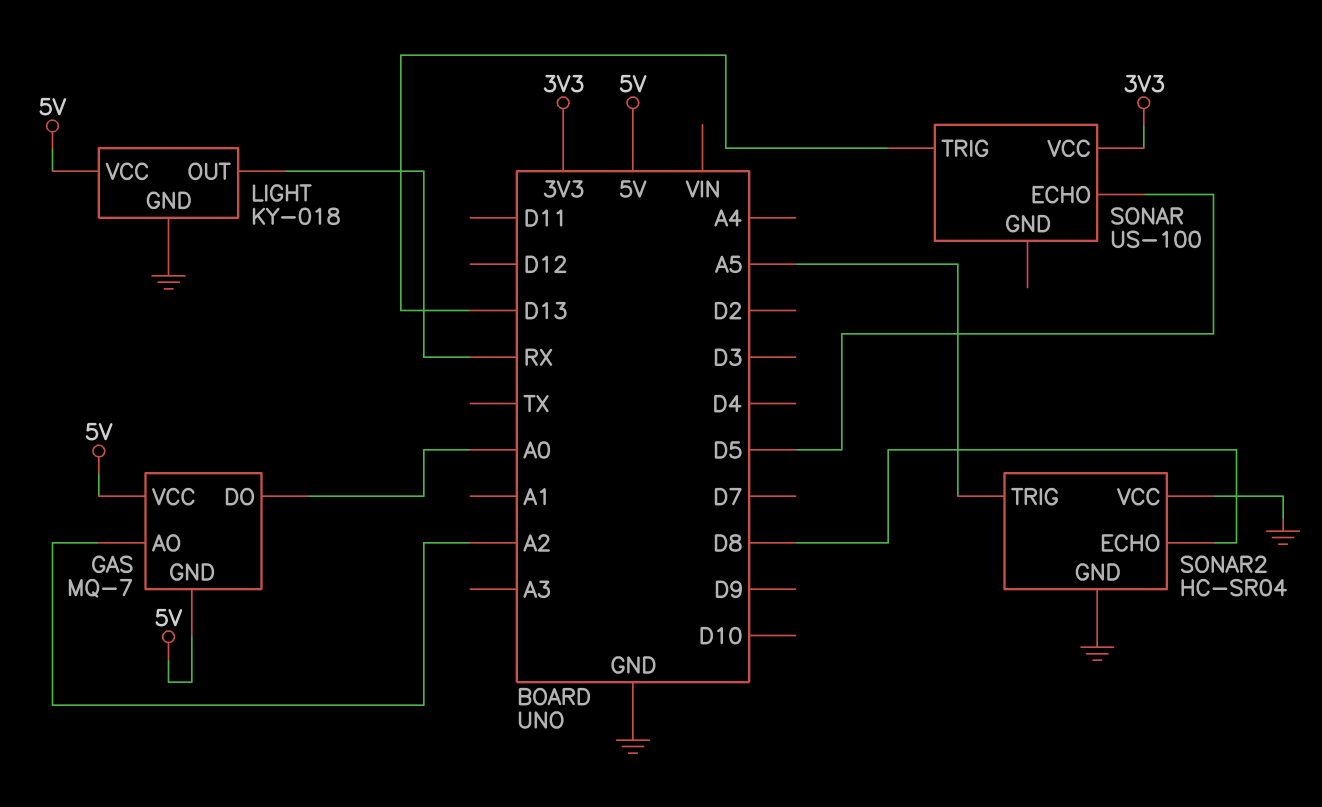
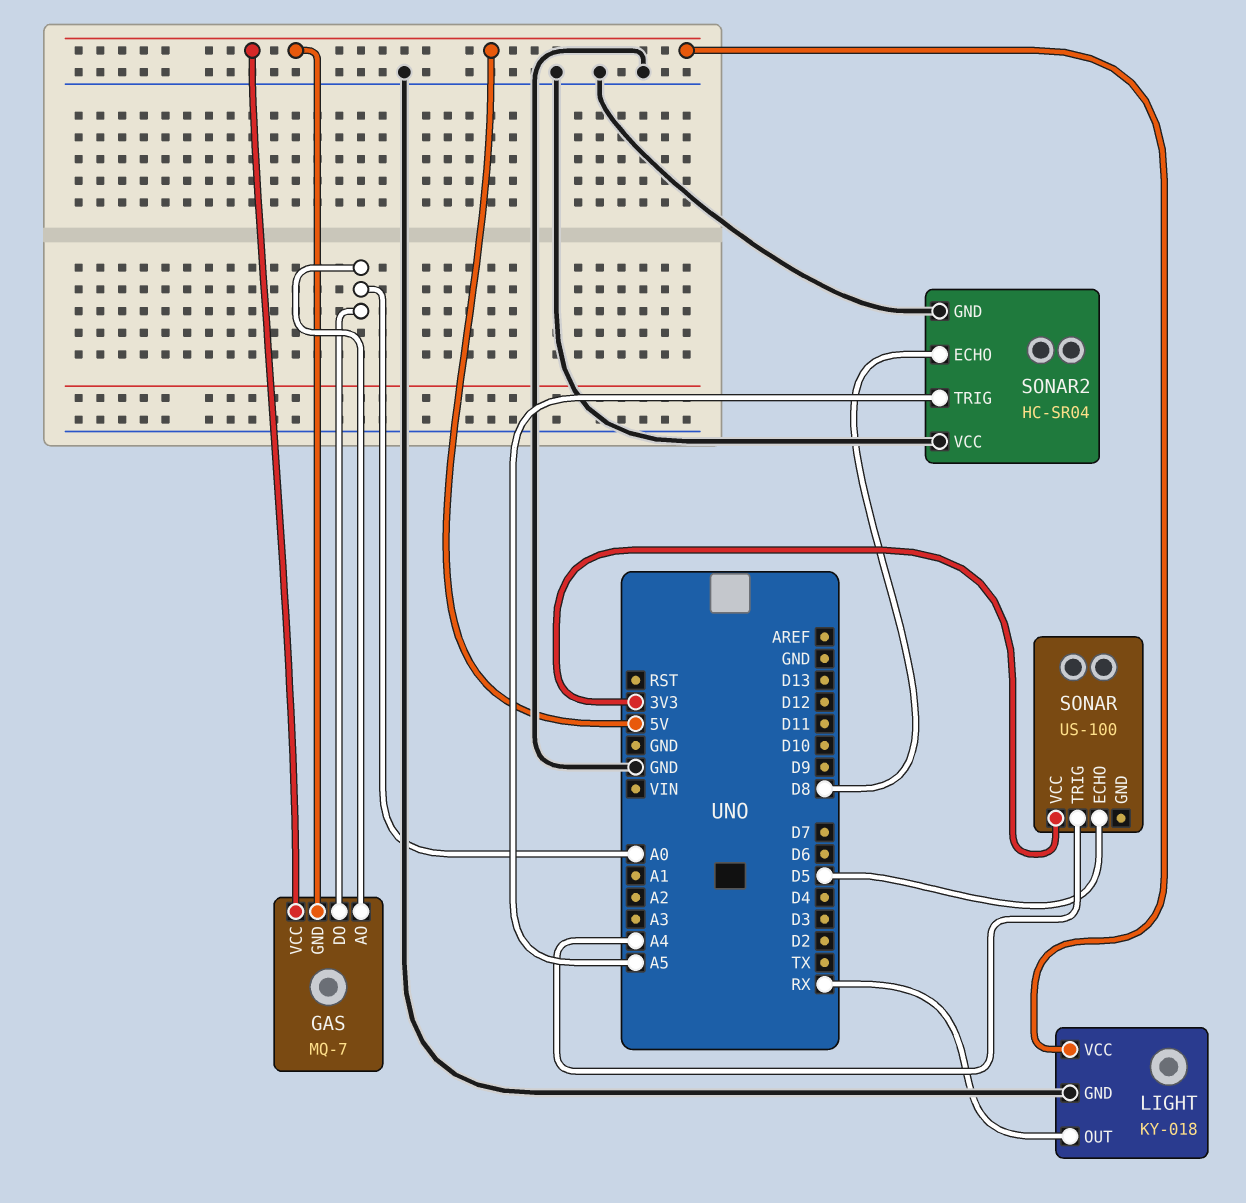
GAS pin AO: A2 -> A0
SONAR pin TRIG: D13 -> A4

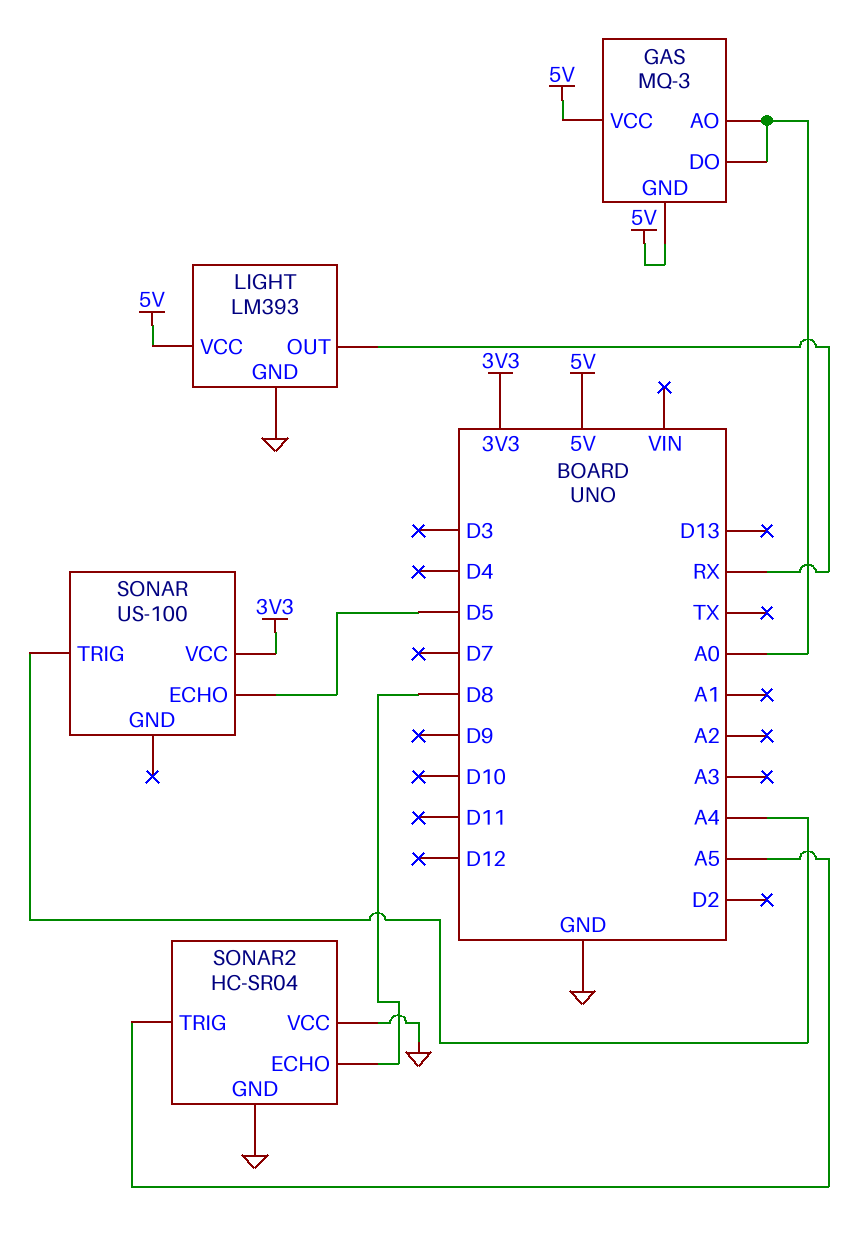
GAS: MQ-7 -> MQ-3
LIGHT: KY-018 -> LM393

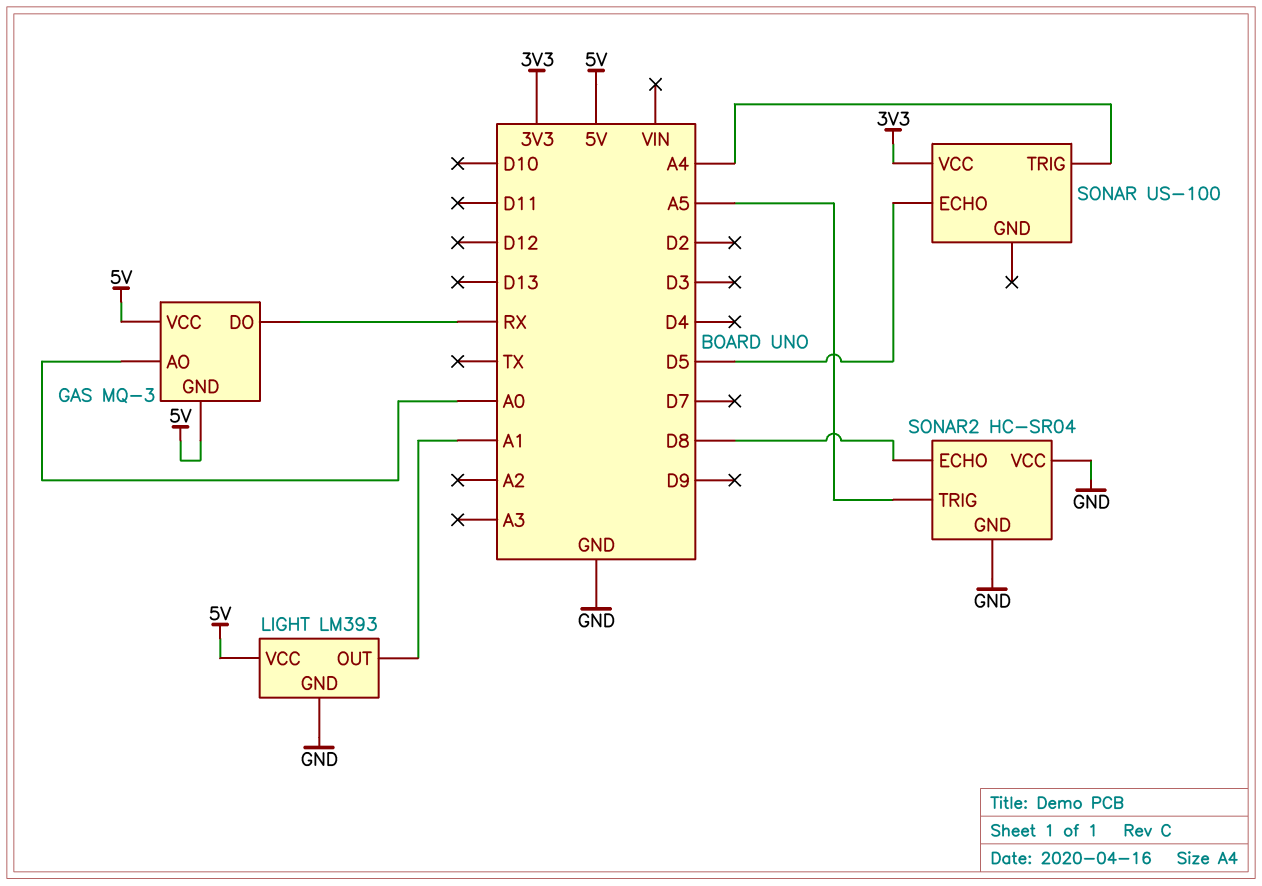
GAS pin DO: A0 -> RX
LIGHT pin OUT: RX -> A1

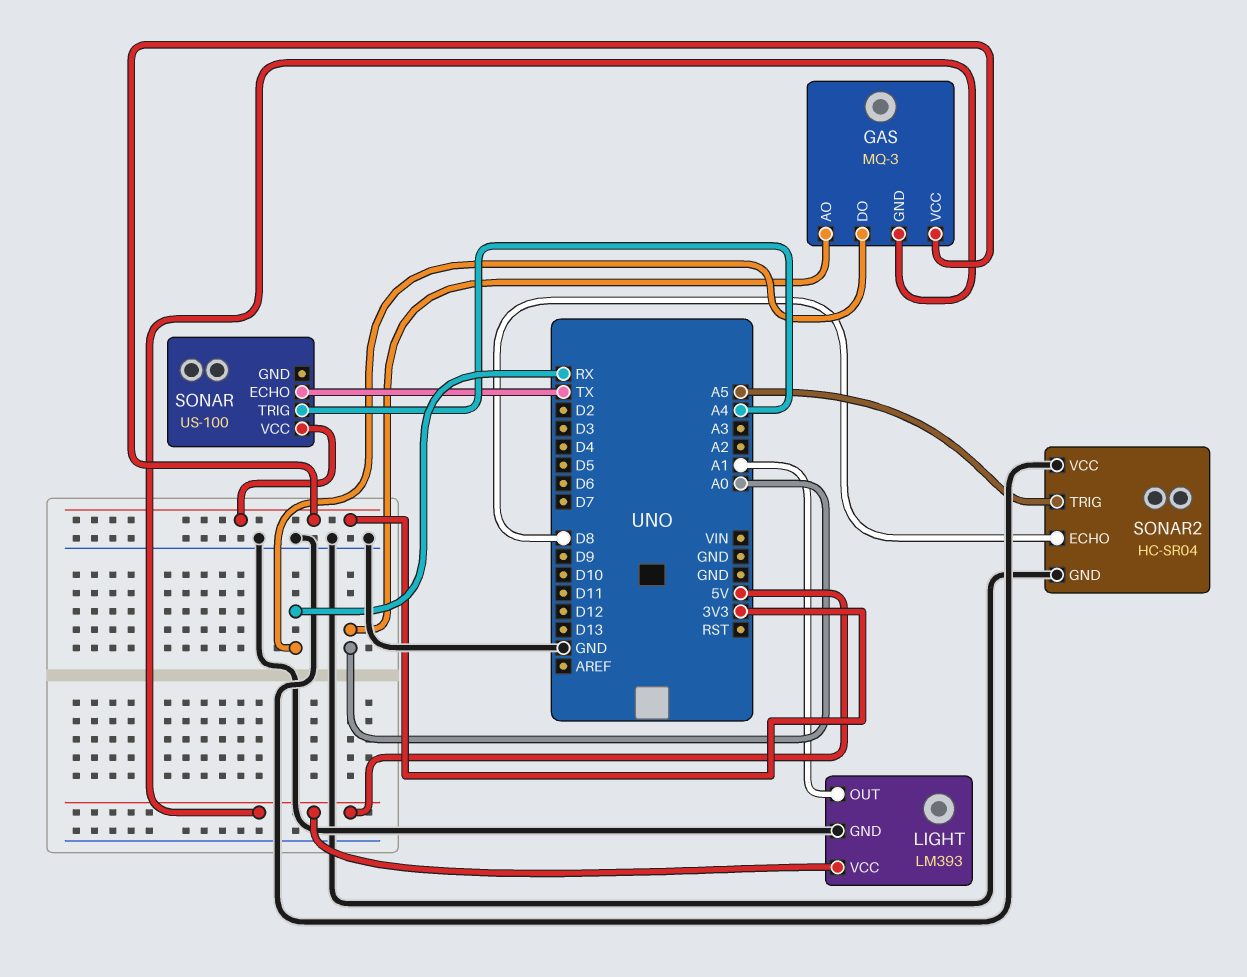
GAS pin VCC: 5V -> 3V3
SONAR pin ECHO: D5 -> TX

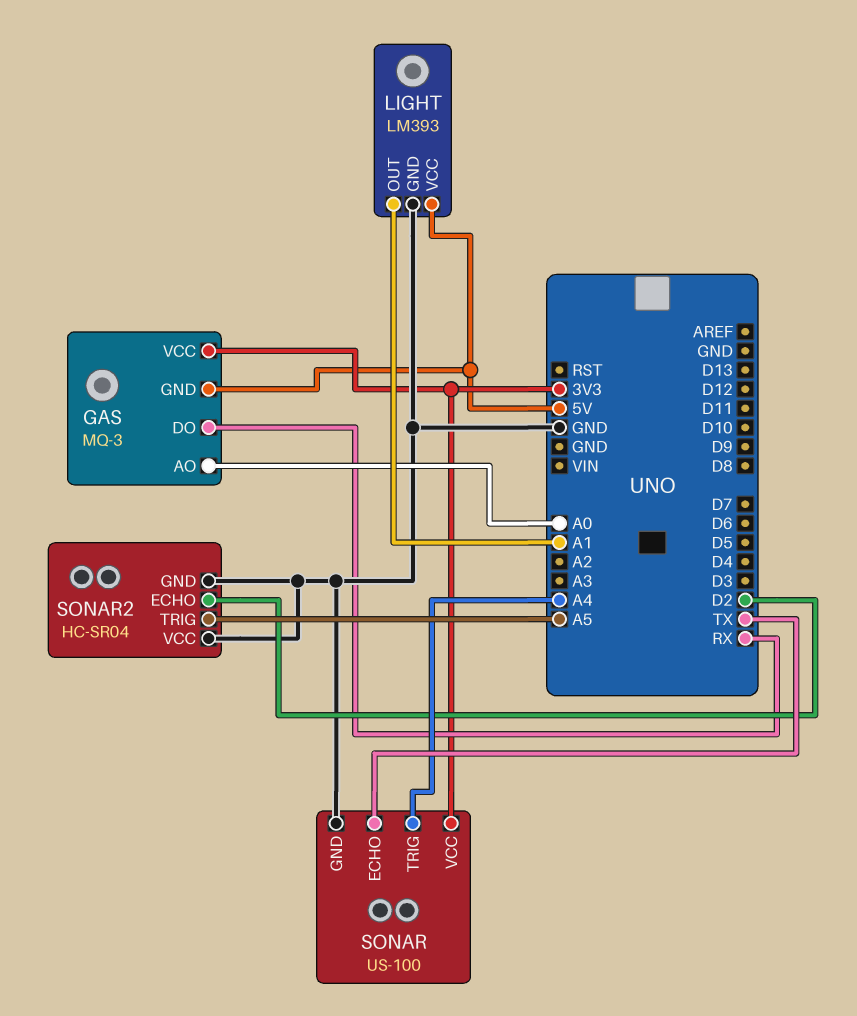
SONAR pin GND: none -> GND
SONAR2 pin ECHO: D8 -> D2

